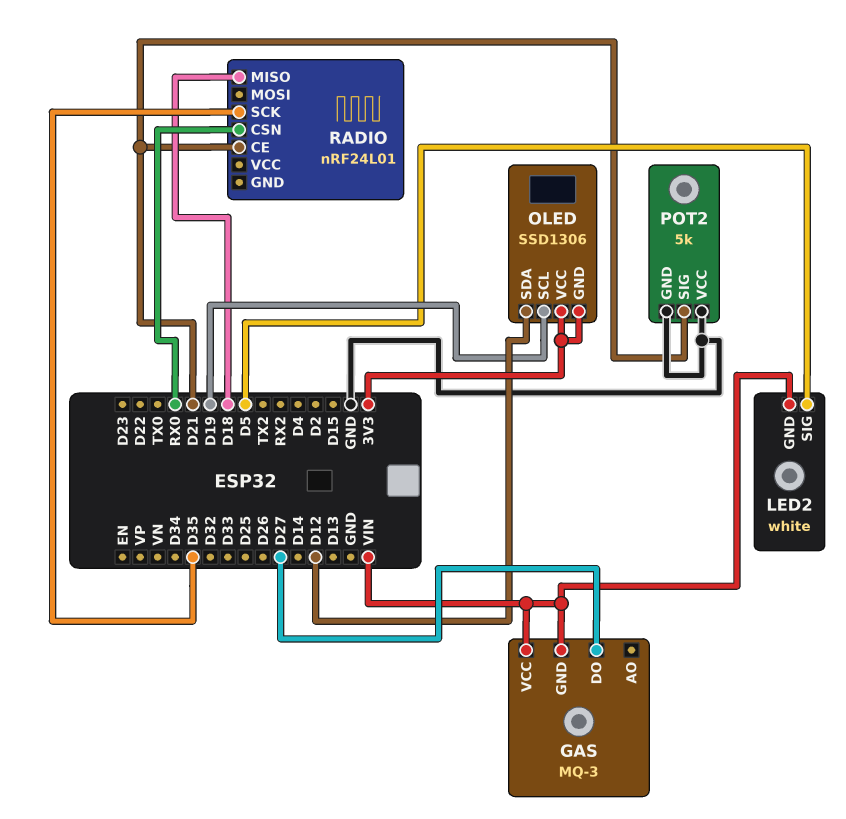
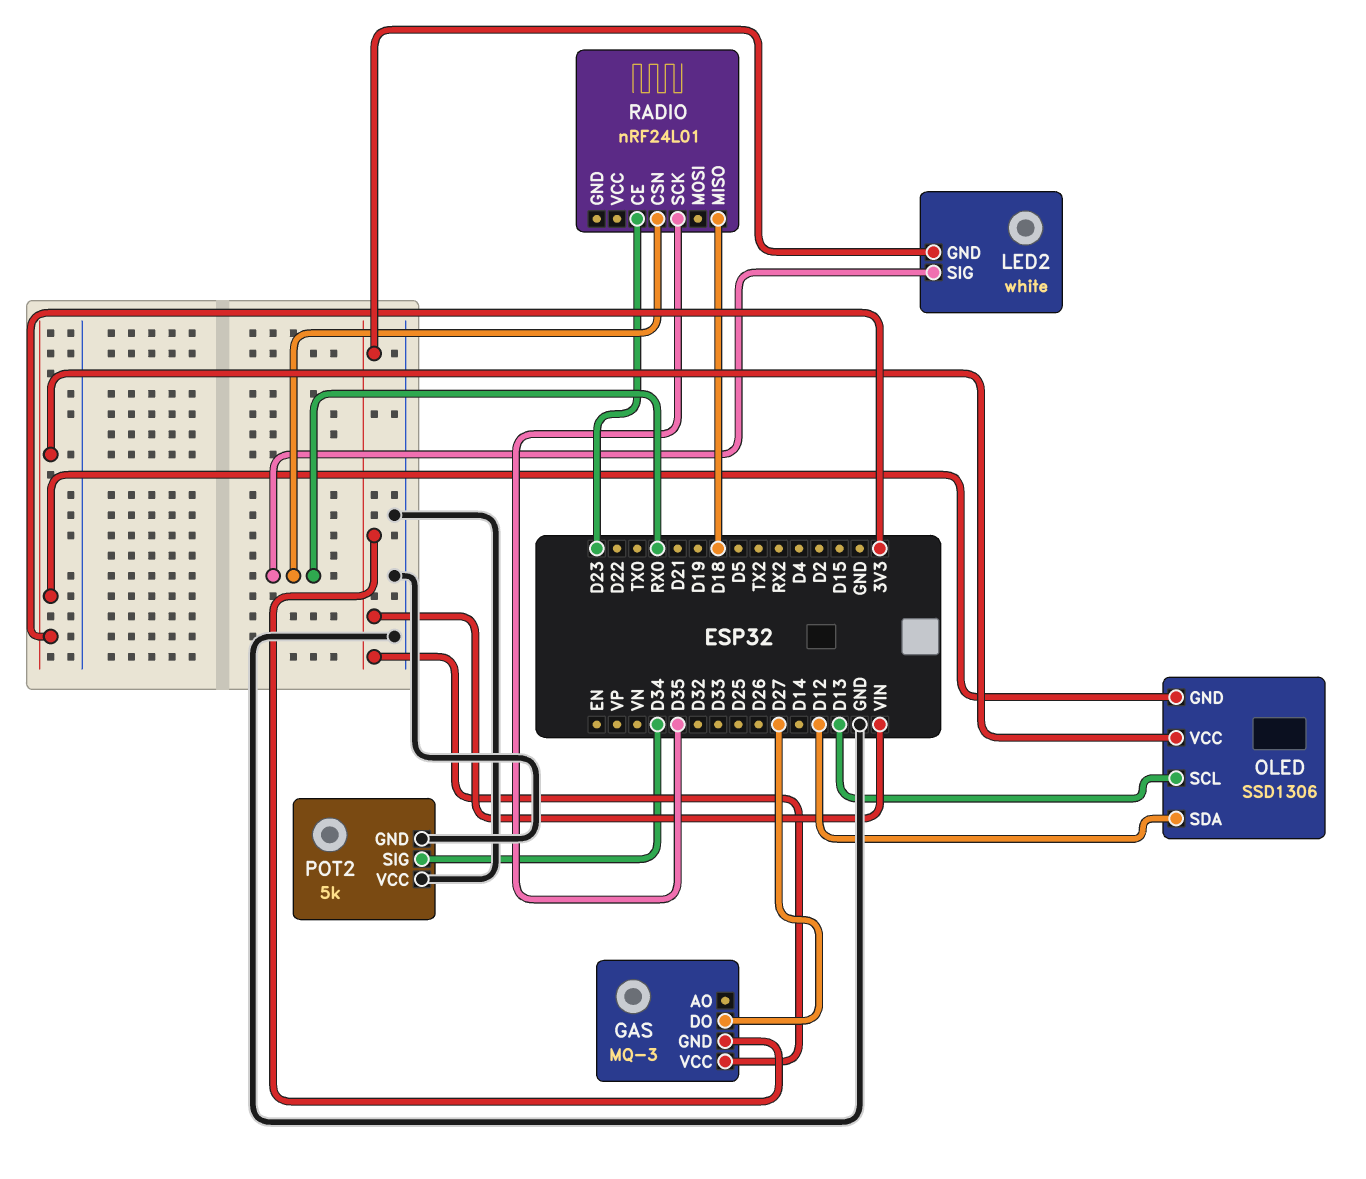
LED2 pin SIG: D5 -> RX0
OLED pin SCL: D19 -> D13
POT2 pin SIG: D21 -> D34
RADIO pin CE: D21 -> D23

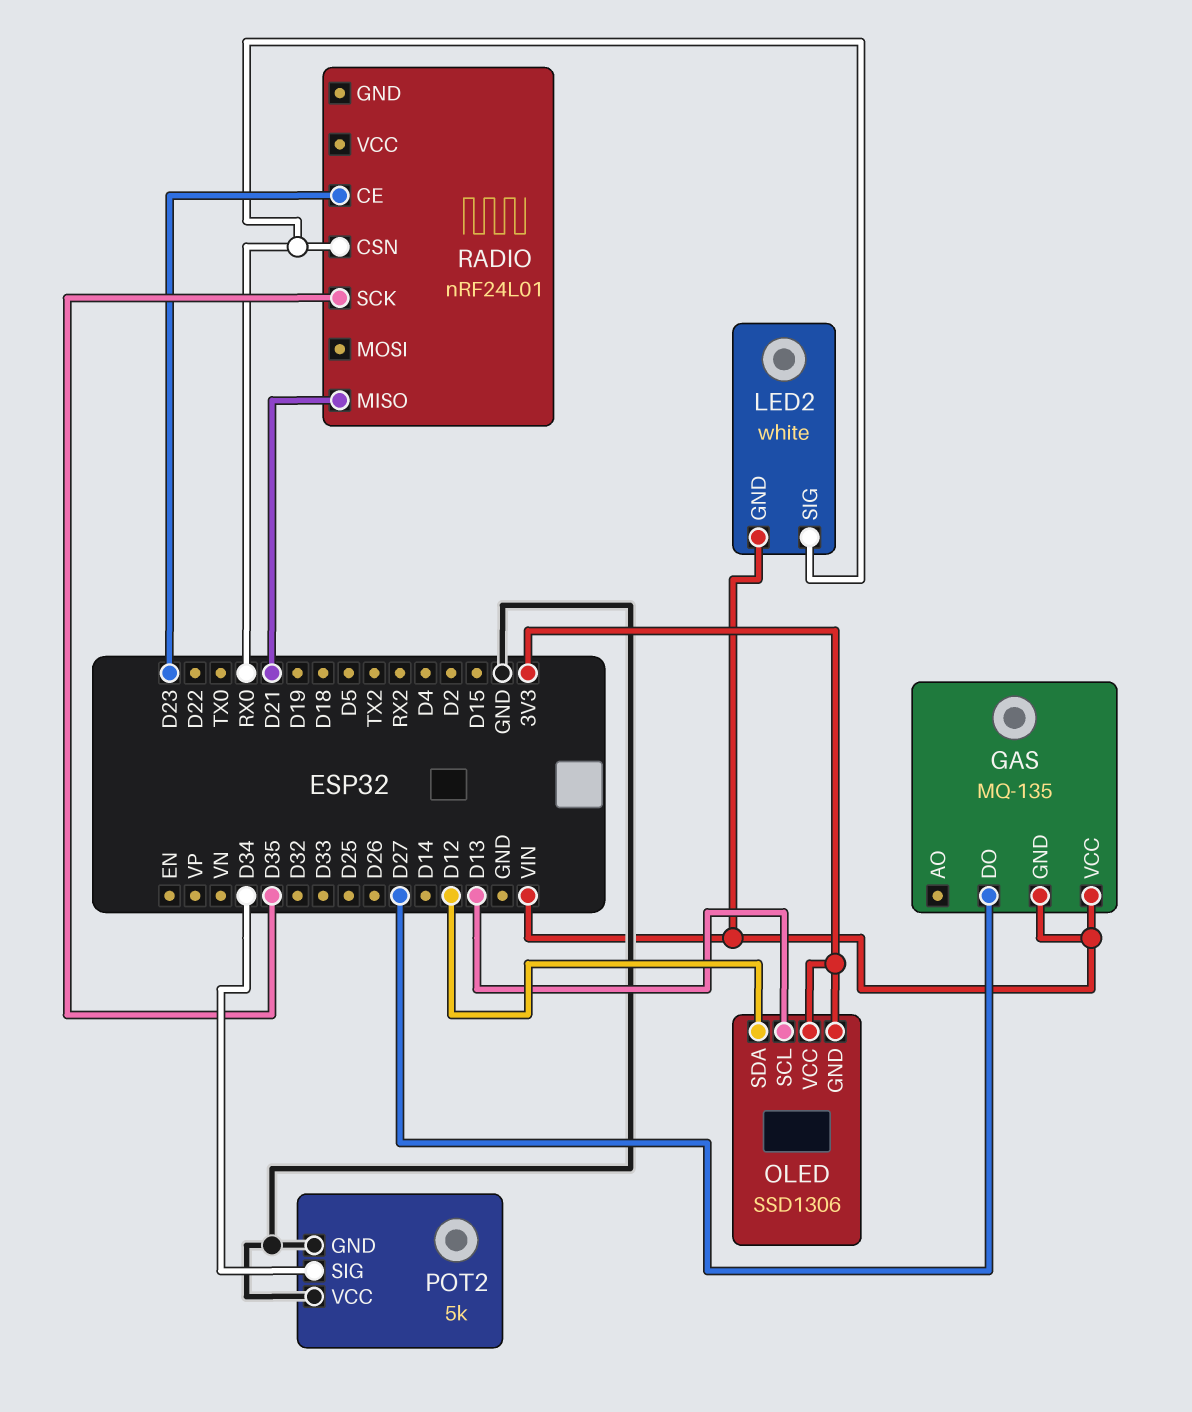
GAS: MQ-3 -> MQ-135
RADIO pin MISO: D18 -> D21

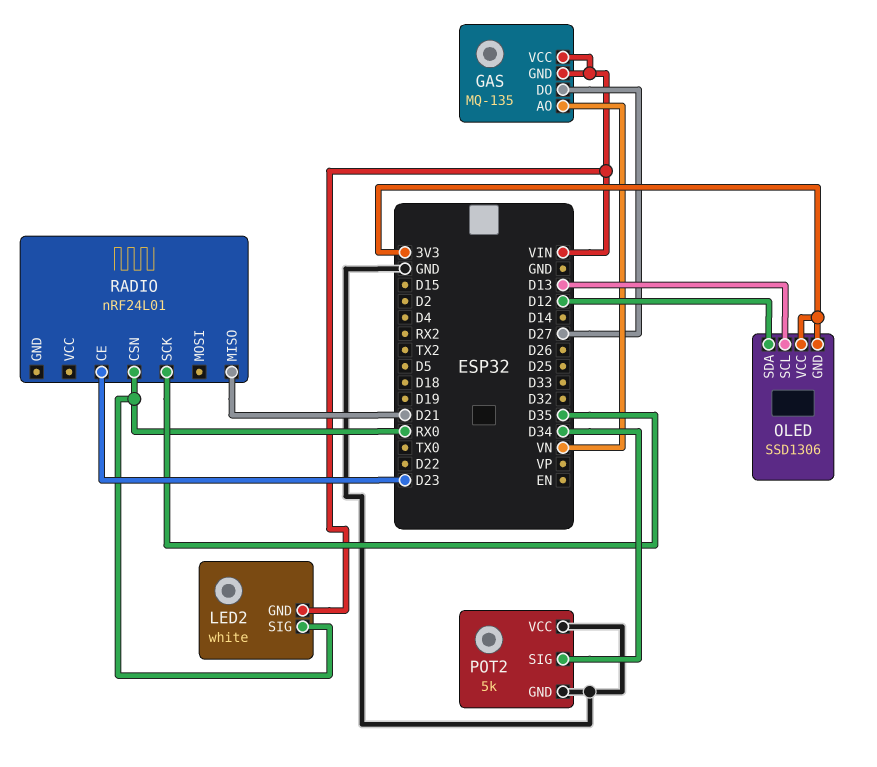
GAS pin AO: none -> VN

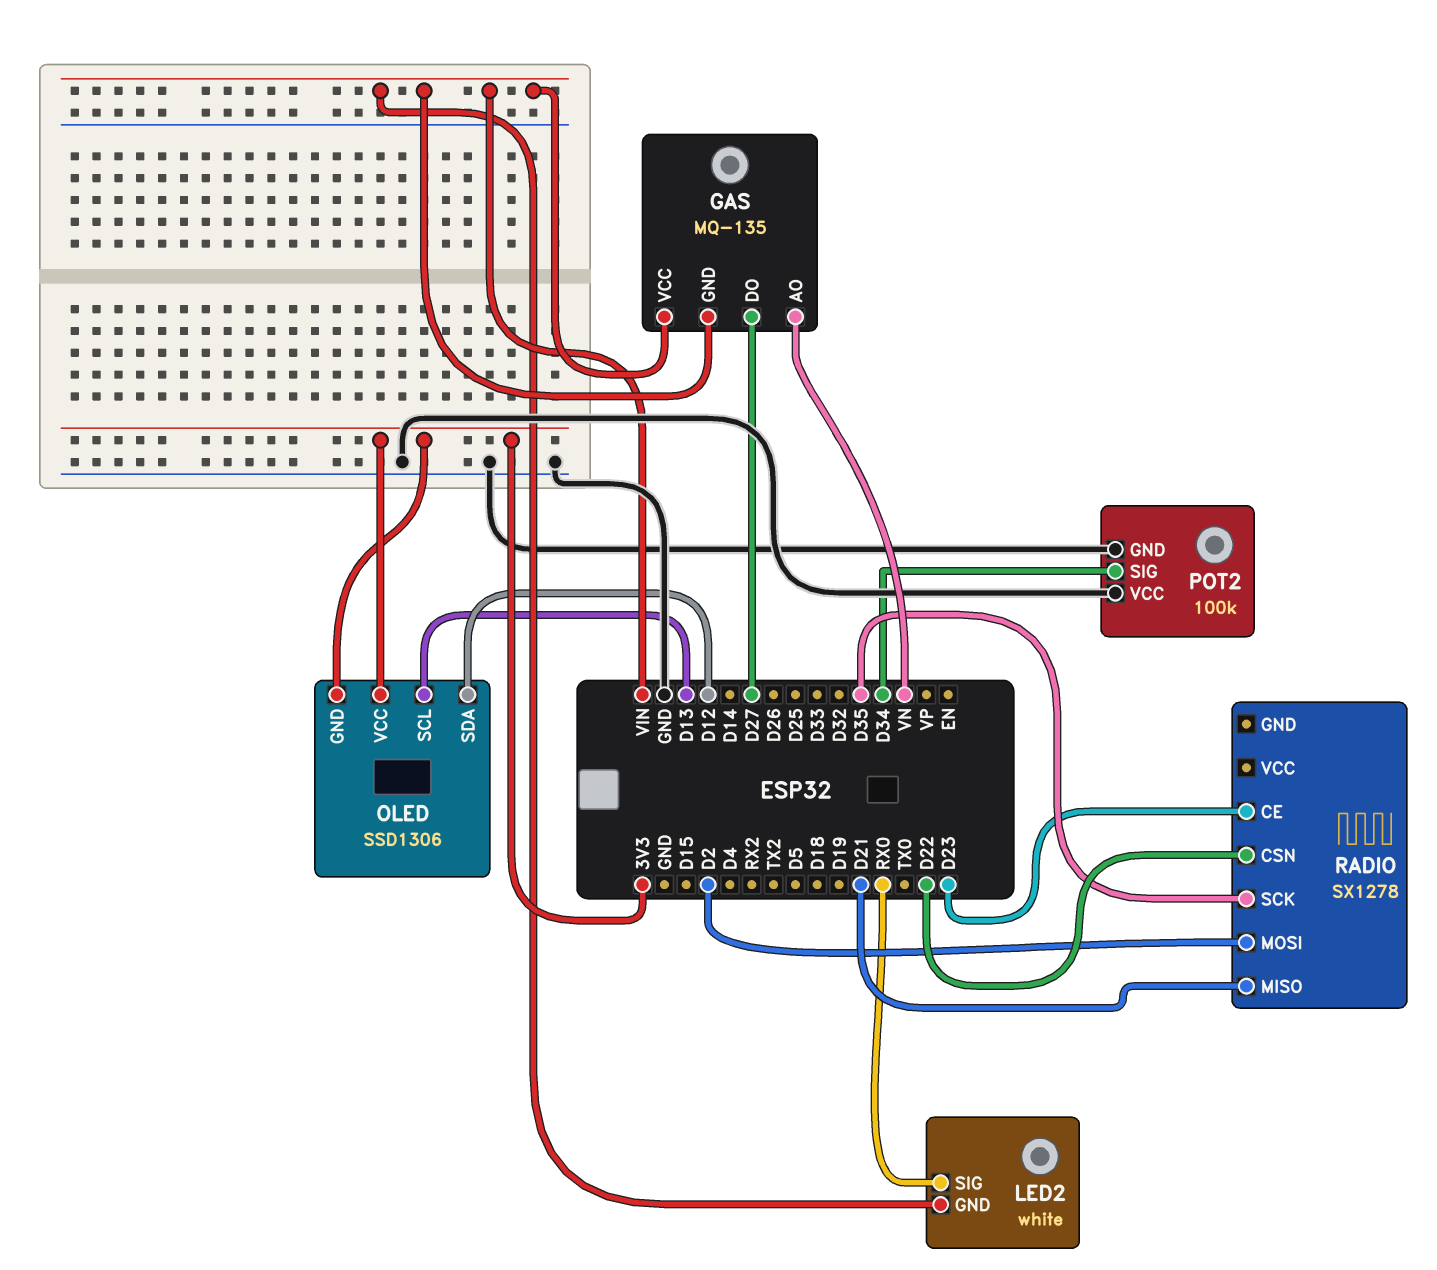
POT2: 5k -> 100k
RADIO: nRF24L01 -> SX1278
RADIO pin CSN: RX0 -> D22
RADIO pin MOSI: none -> D2

